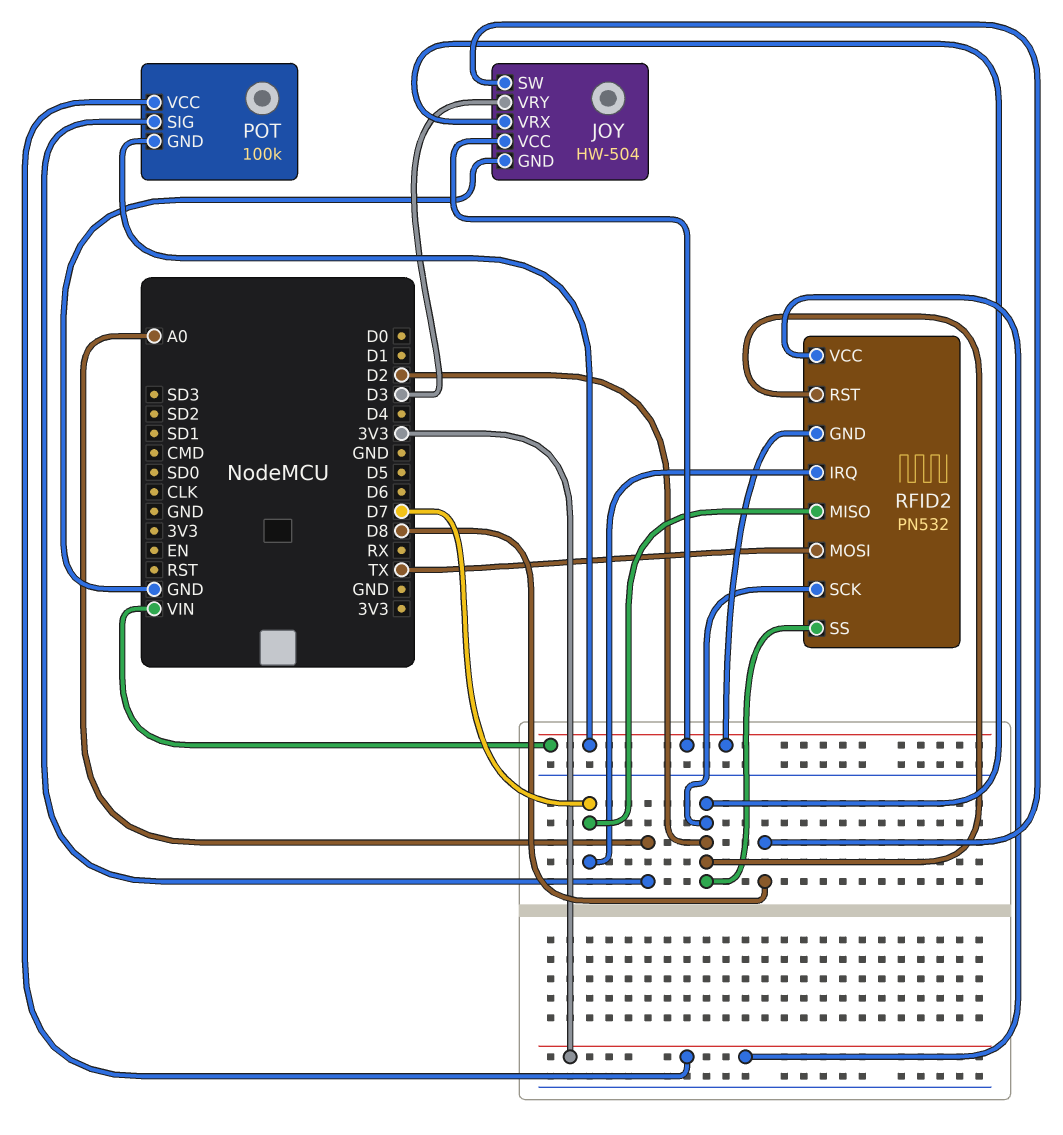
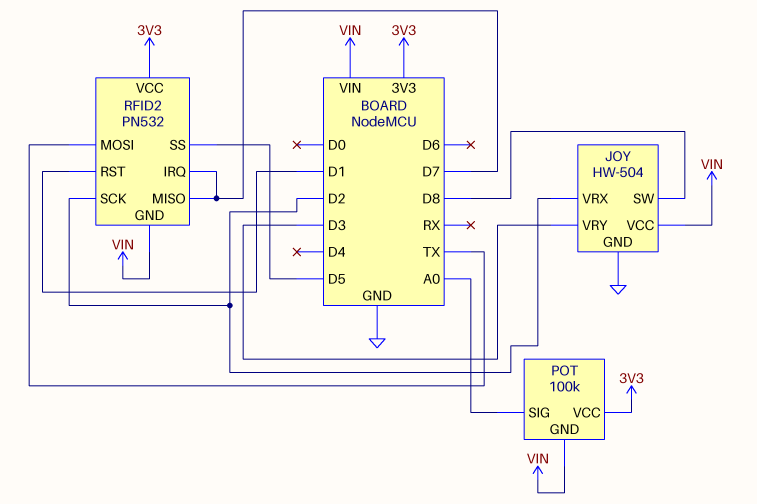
RFID2 pin RST: D2 -> D1
RFID2 pin SS: D2 -> D5

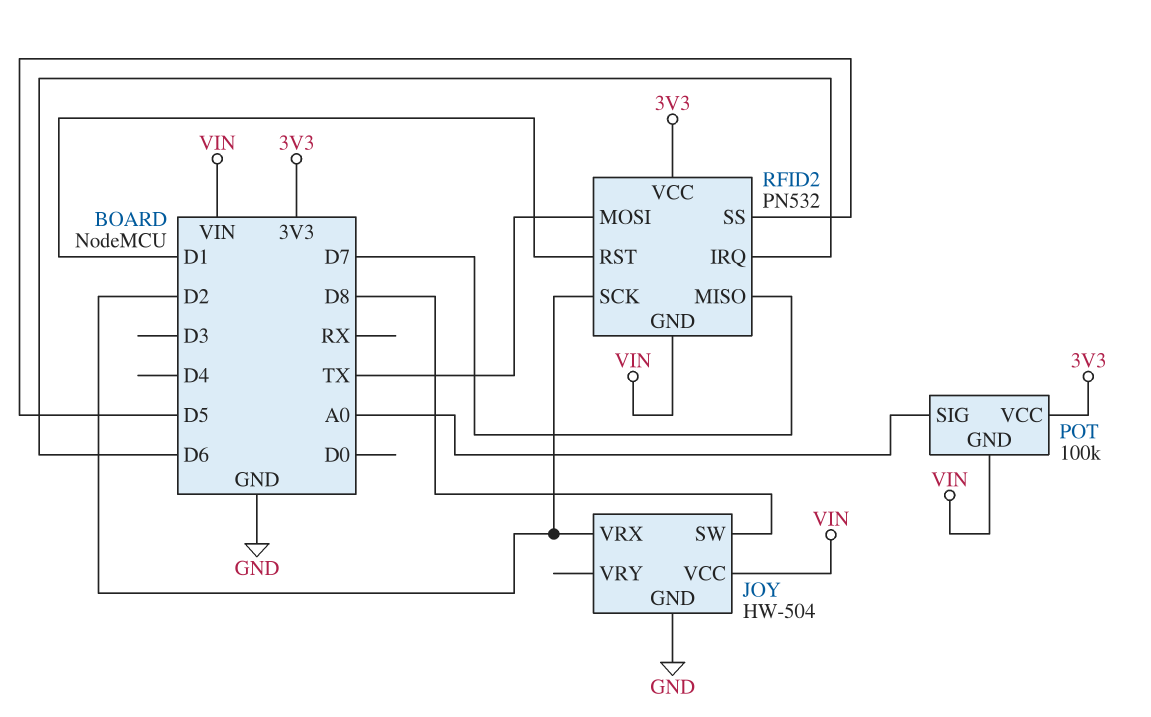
JOY pin VRY: D3 -> none
RFID2 pin IRQ: D7 -> D6

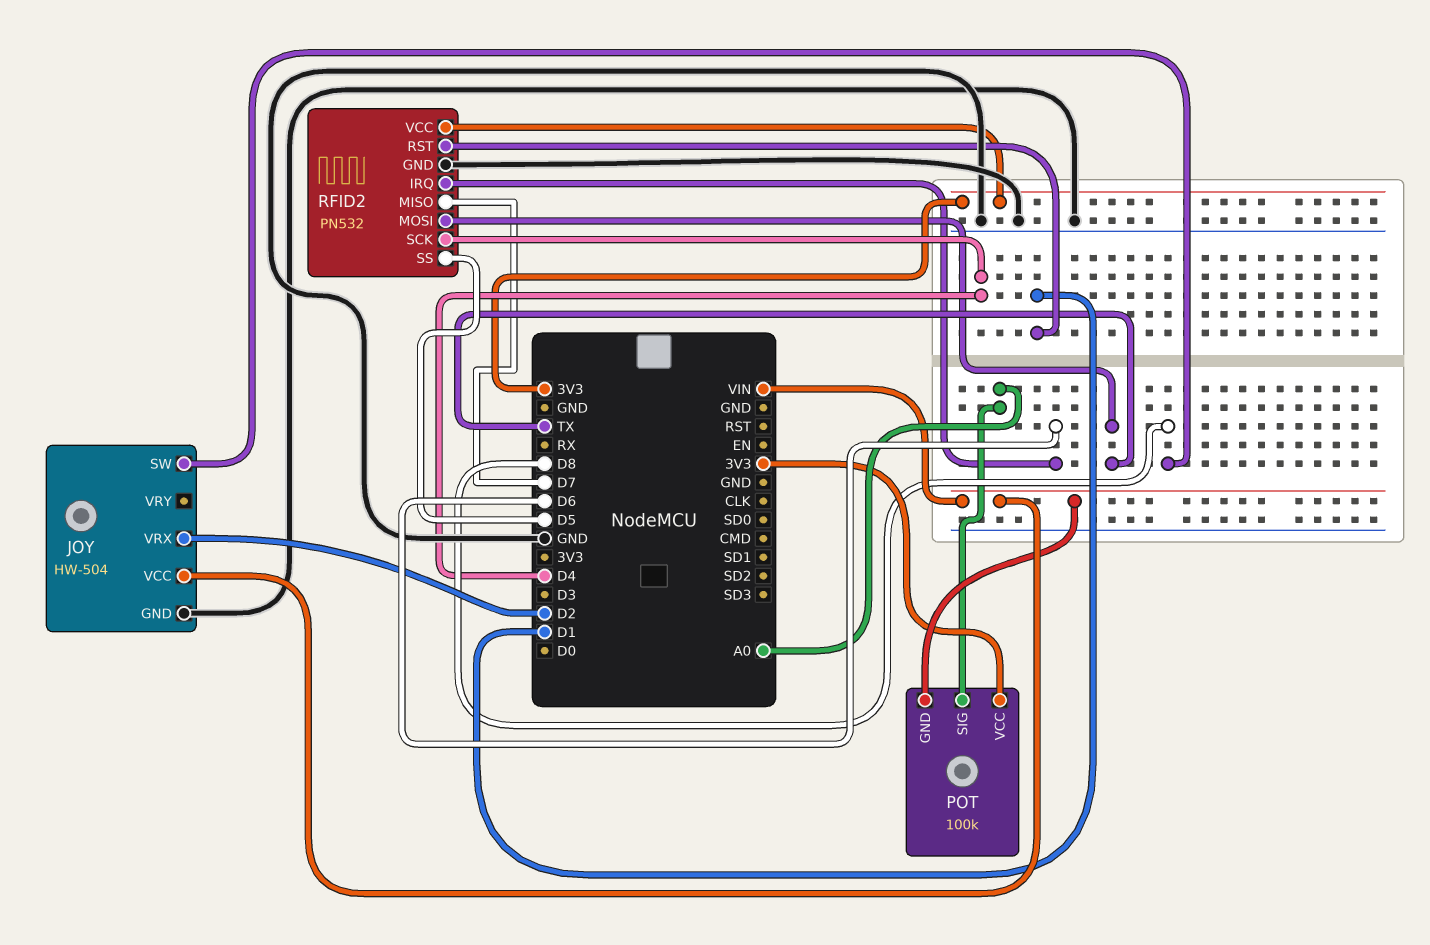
RFID2 pin GND: VIN -> GND
RFID2 pin SCK: D2 -> D4

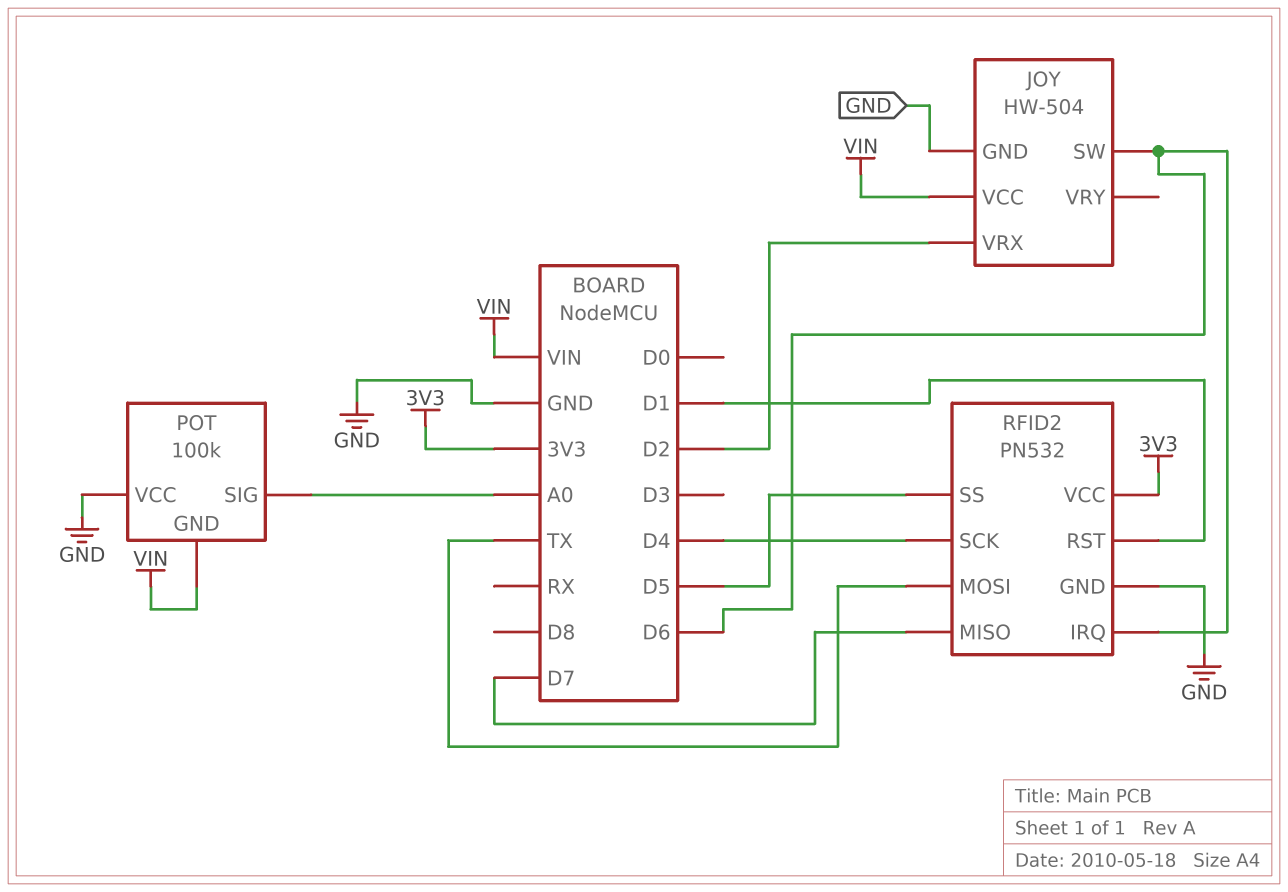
JOY pin SW: D8 -> D6
POT pin VCC: 3V3 -> GND

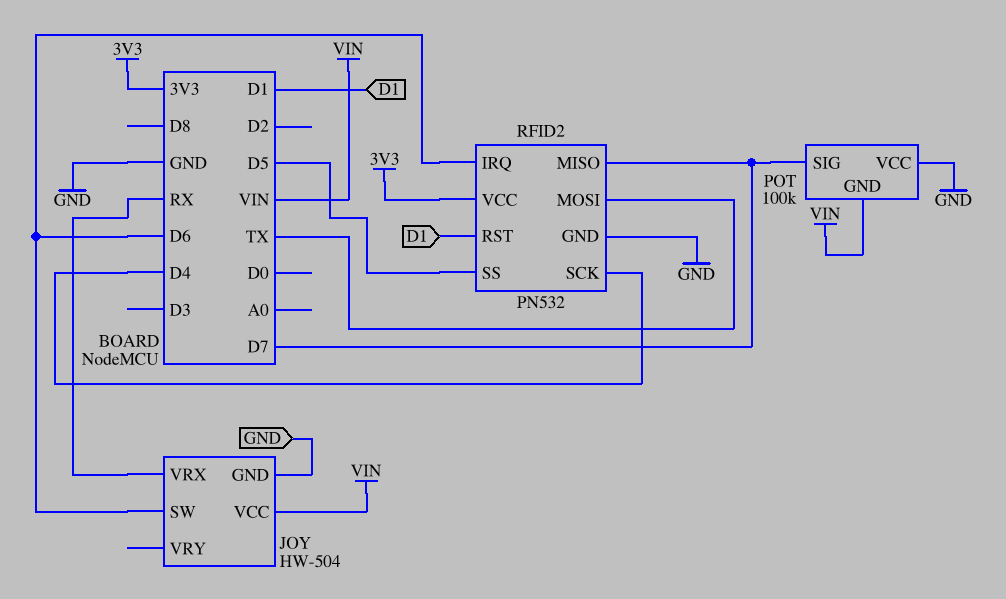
JOY pin VRX: D2 -> RX
POT pin SIG: A0 -> D7

